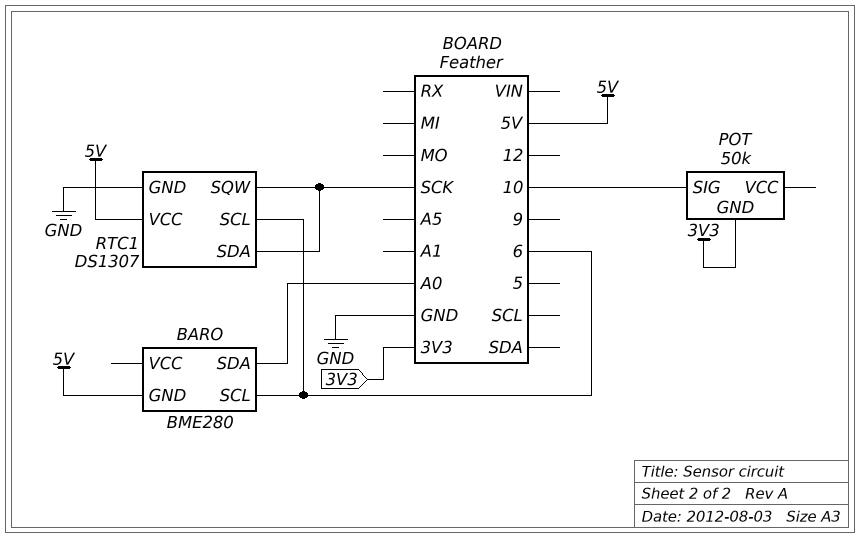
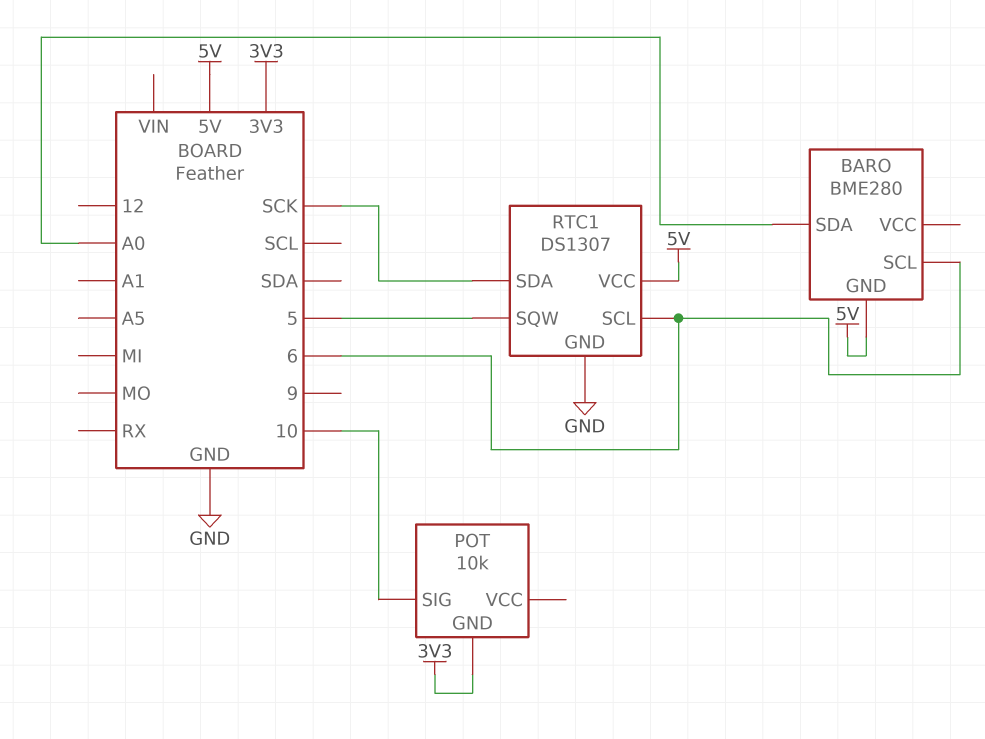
POT: 50k -> 10k
RTC1 pin SQW: SCK -> 5

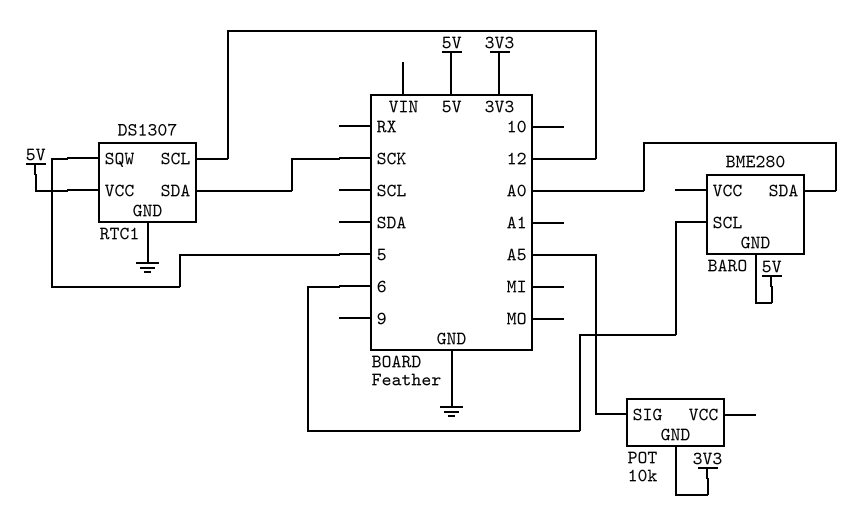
POT pin SIG: 10 -> A5
RTC1 pin SCL: 6 -> 12

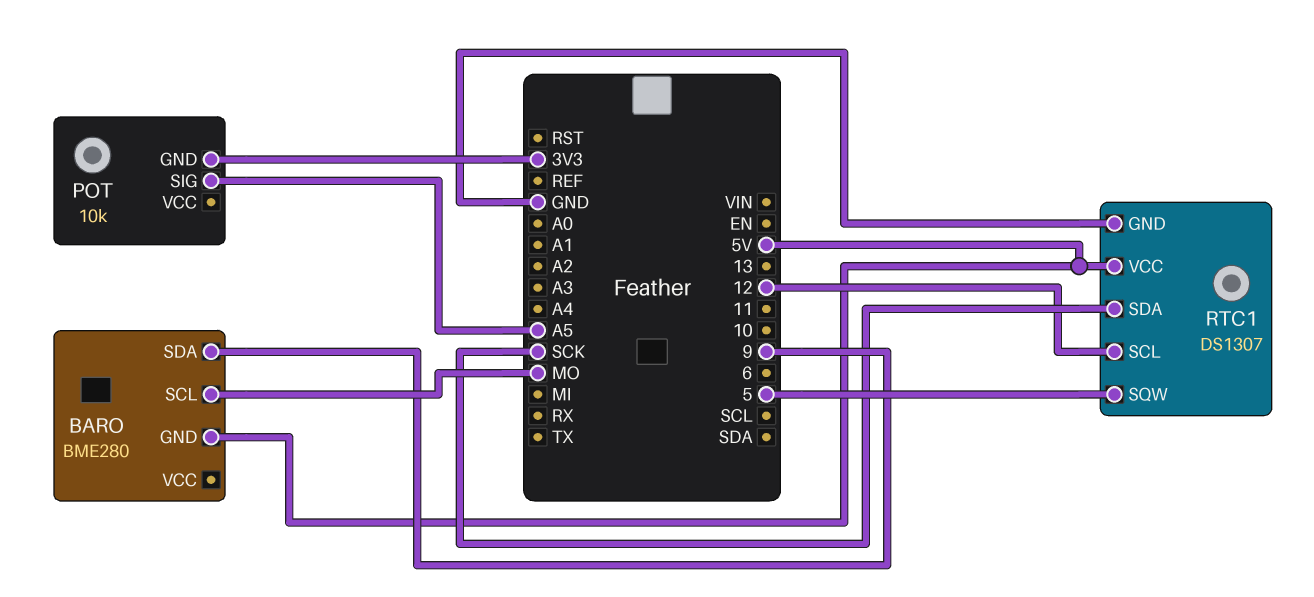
BARO pin SCL: 6 -> MO
BARO pin SDA: A0 -> 9

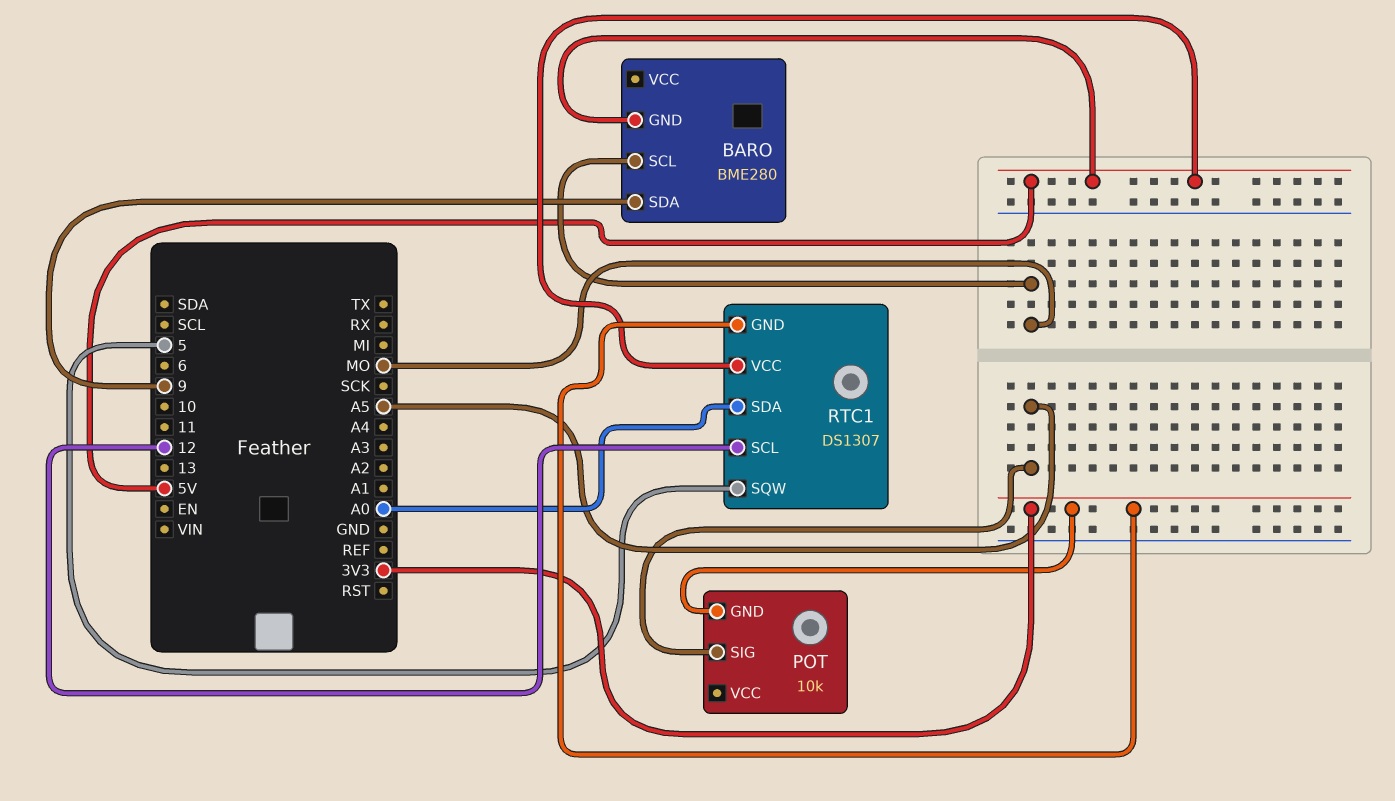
RTC1 pin GND: GND -> 3V3
RTC1 pin SDA: SCK -> A0

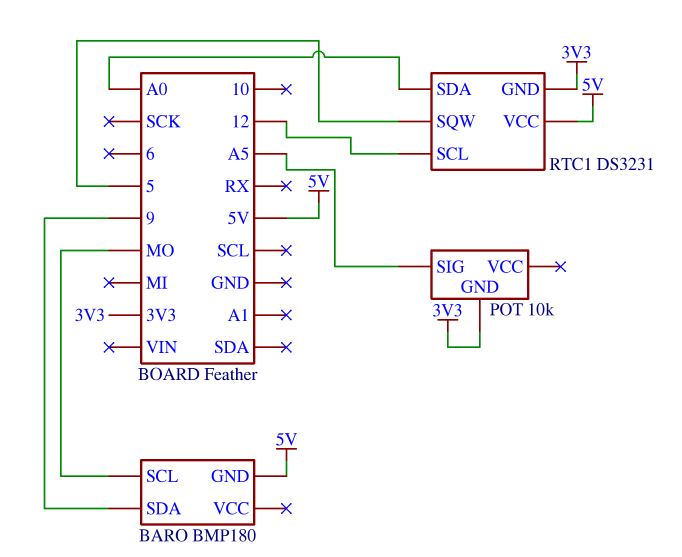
BARO: BME280 -> BMP180
RTC1: DS1307 -> DS3231

